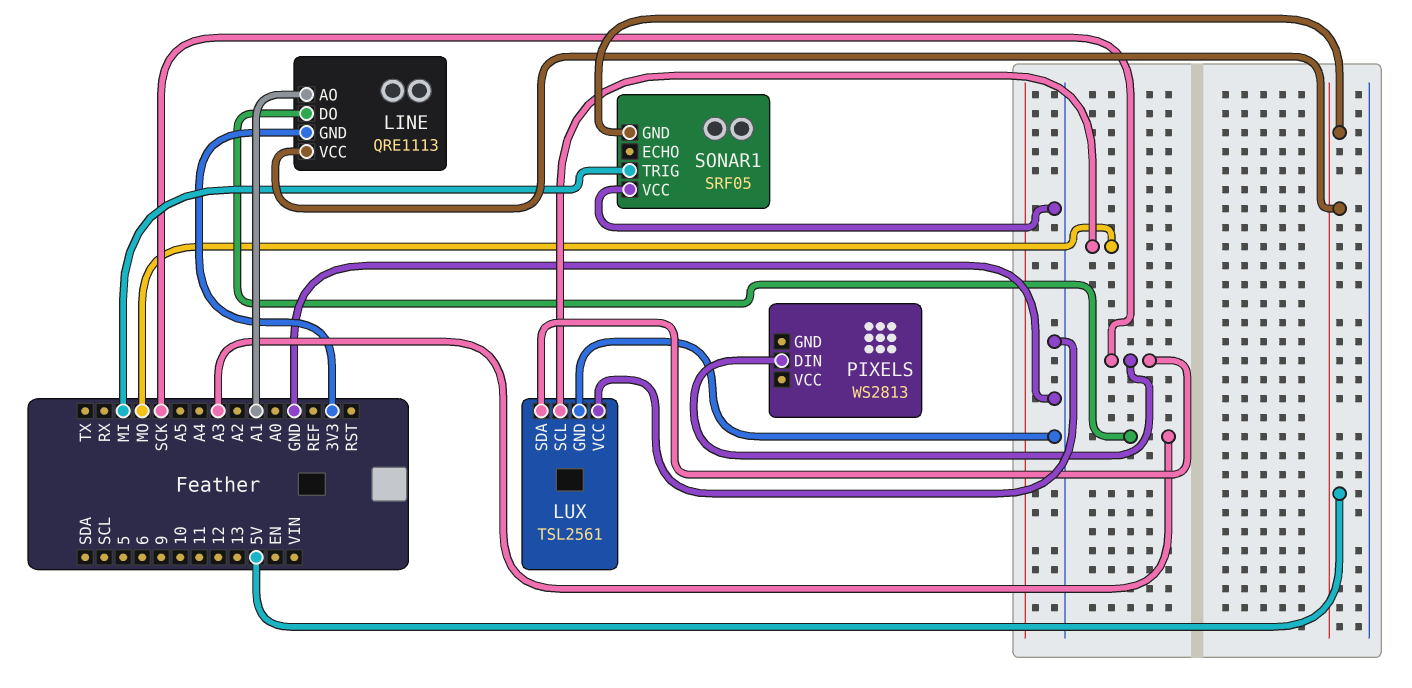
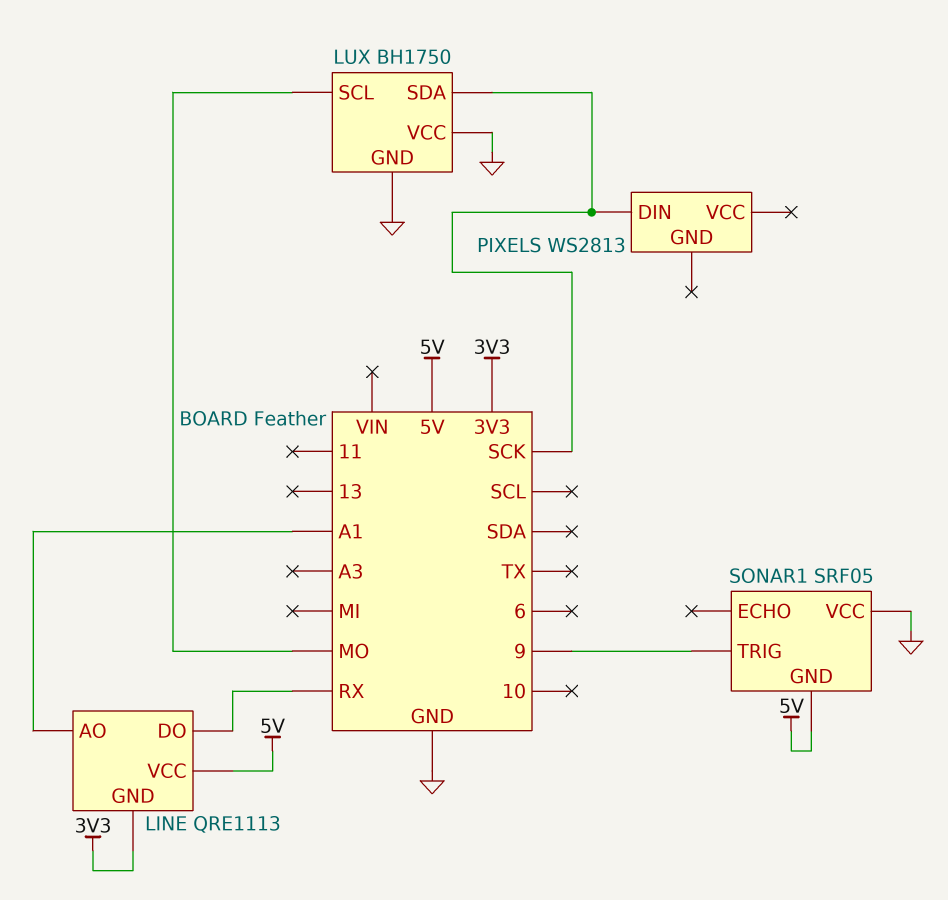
LINE pin DO: A3 -> RX
LUX: TSL2561 -> BH1750
SONAR1 pin TRIG: MI -> 9

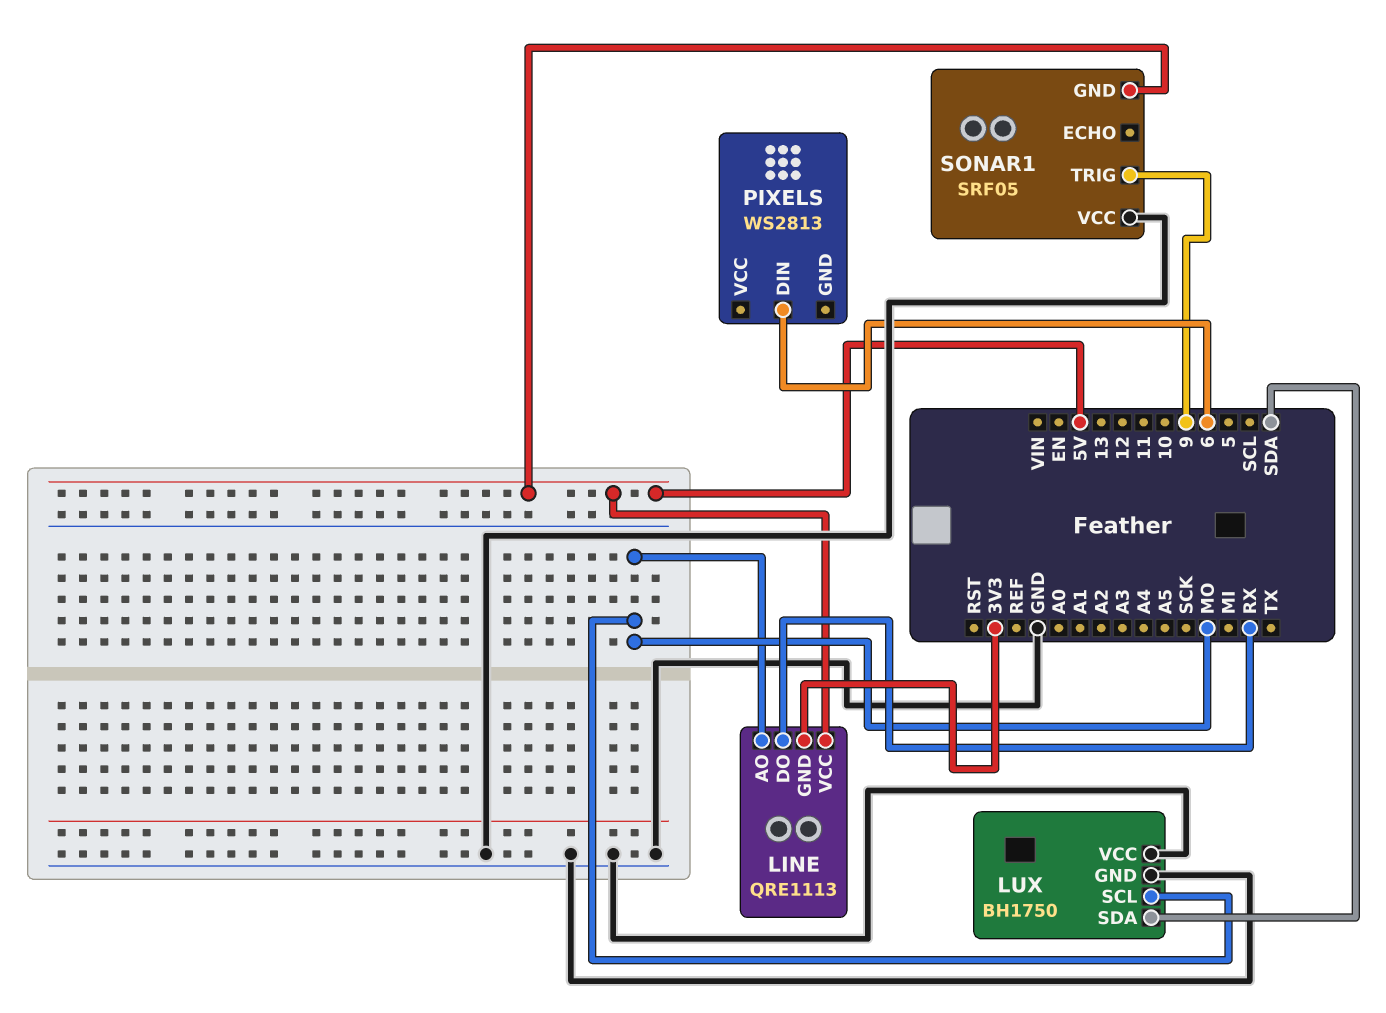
LINE pin AO: A1 -> MO
LUX pin SDA: SCK -> SDA
PIXELS pin DIN: SCK -> 6

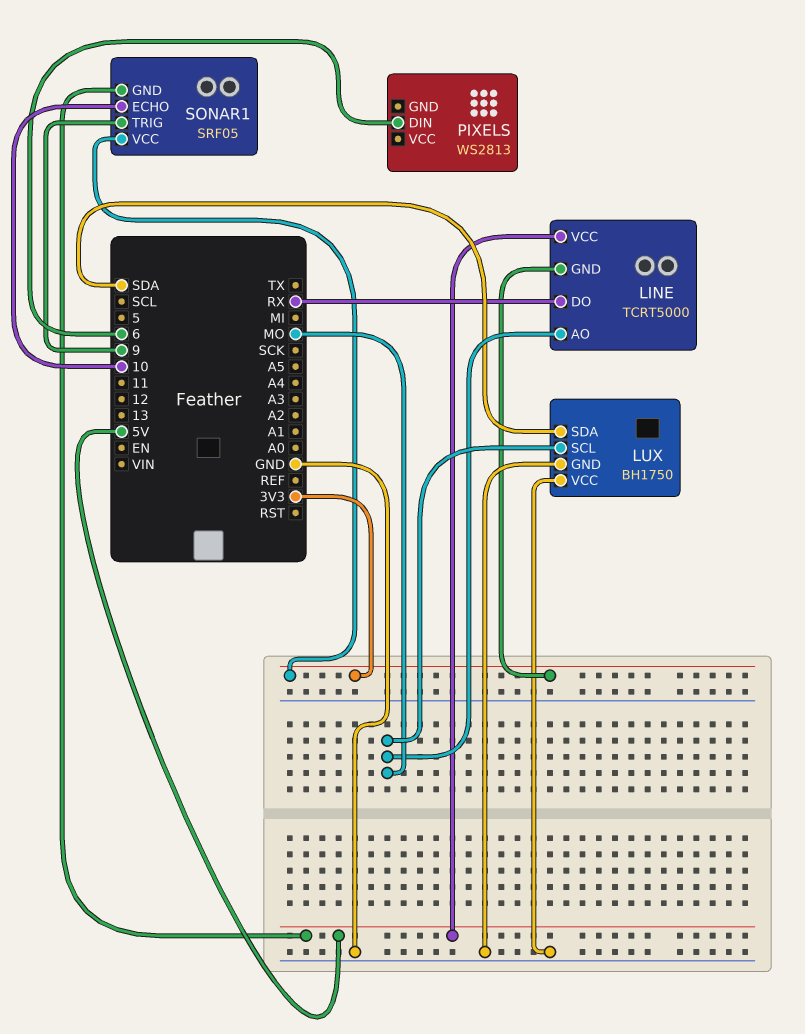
LINE: QRE1113 -> TCRT5000
SONAR1 pin ECHO: none -> 10
SONAR1 pin VCC: GND -> 3V3

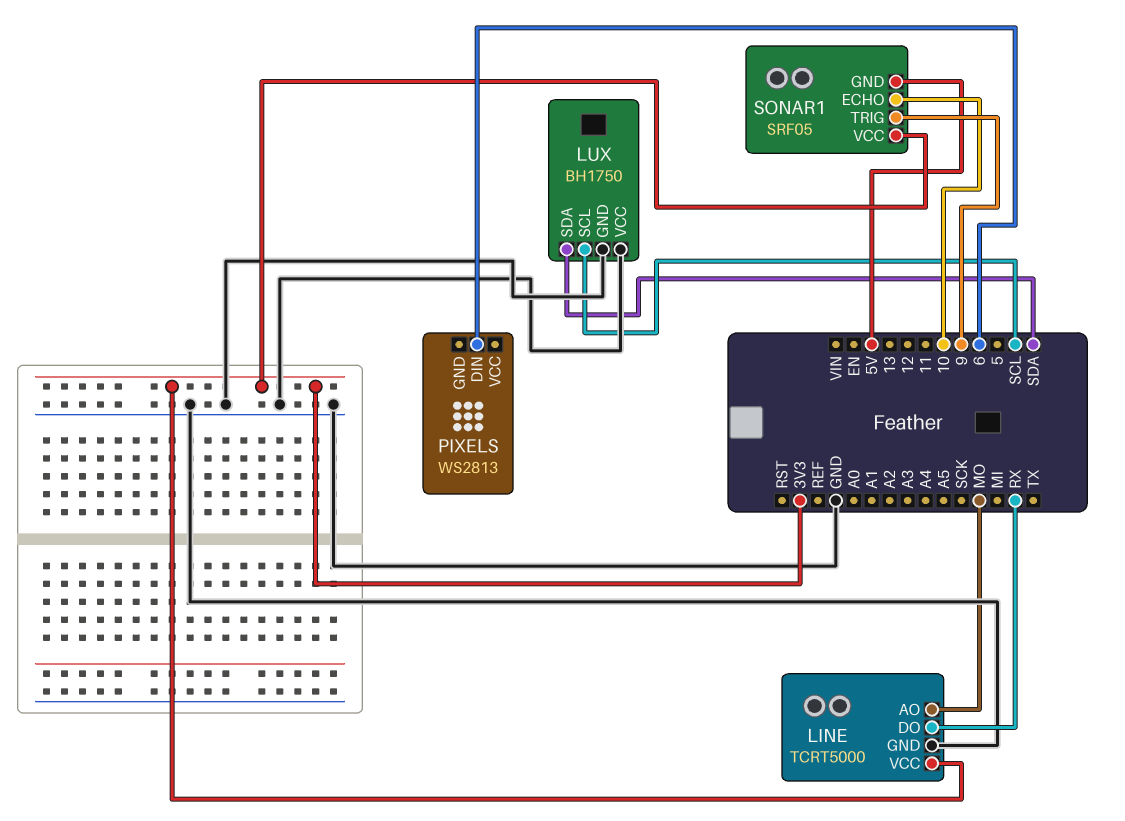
LINE pin GND: 3V3 -> GND
LINE pin VCC: 5V -> 3V3
LUX pin SCL: MO -> SCL

